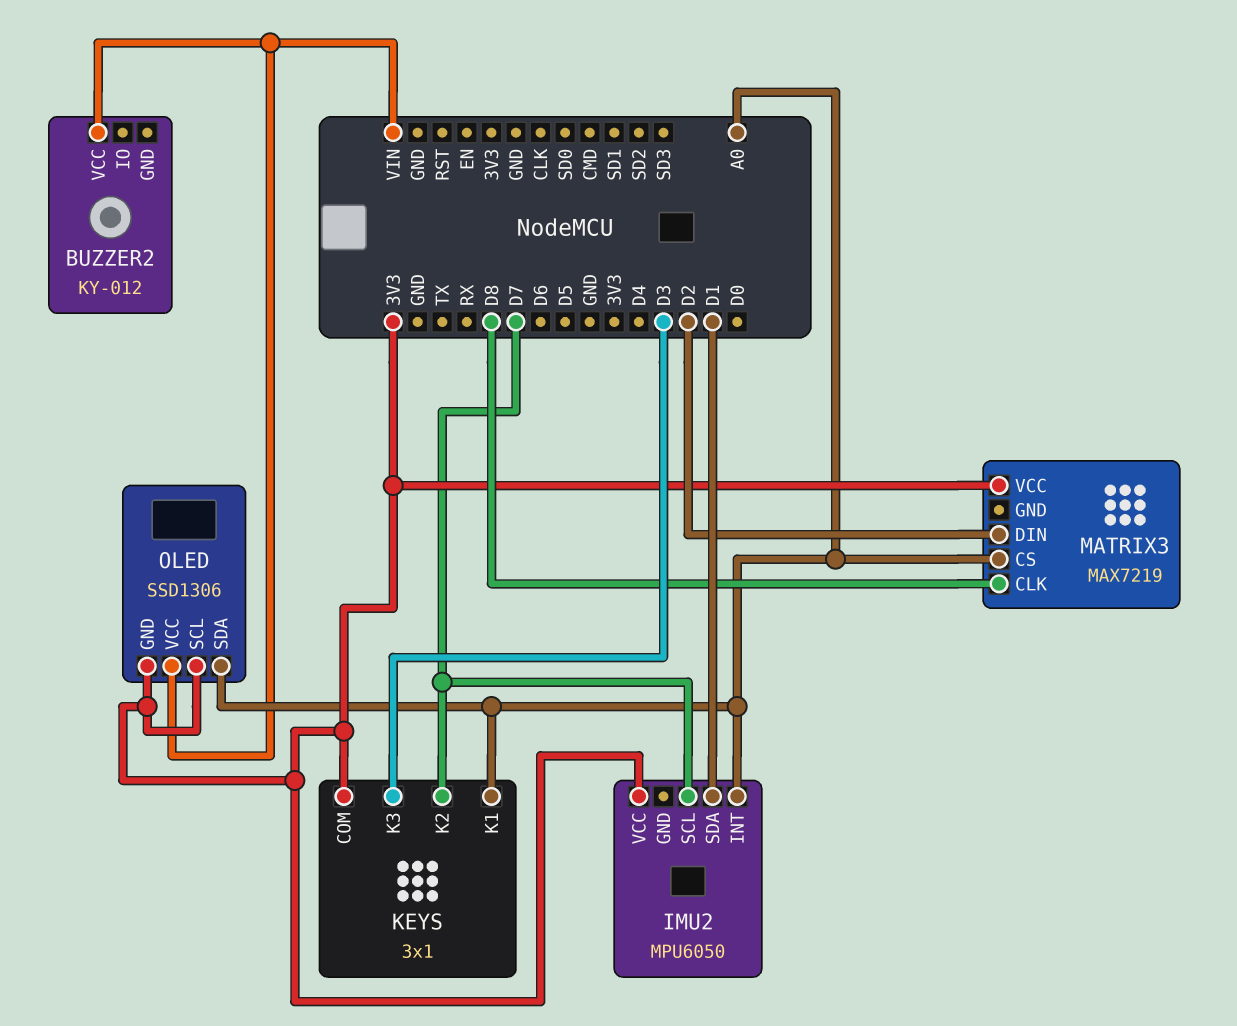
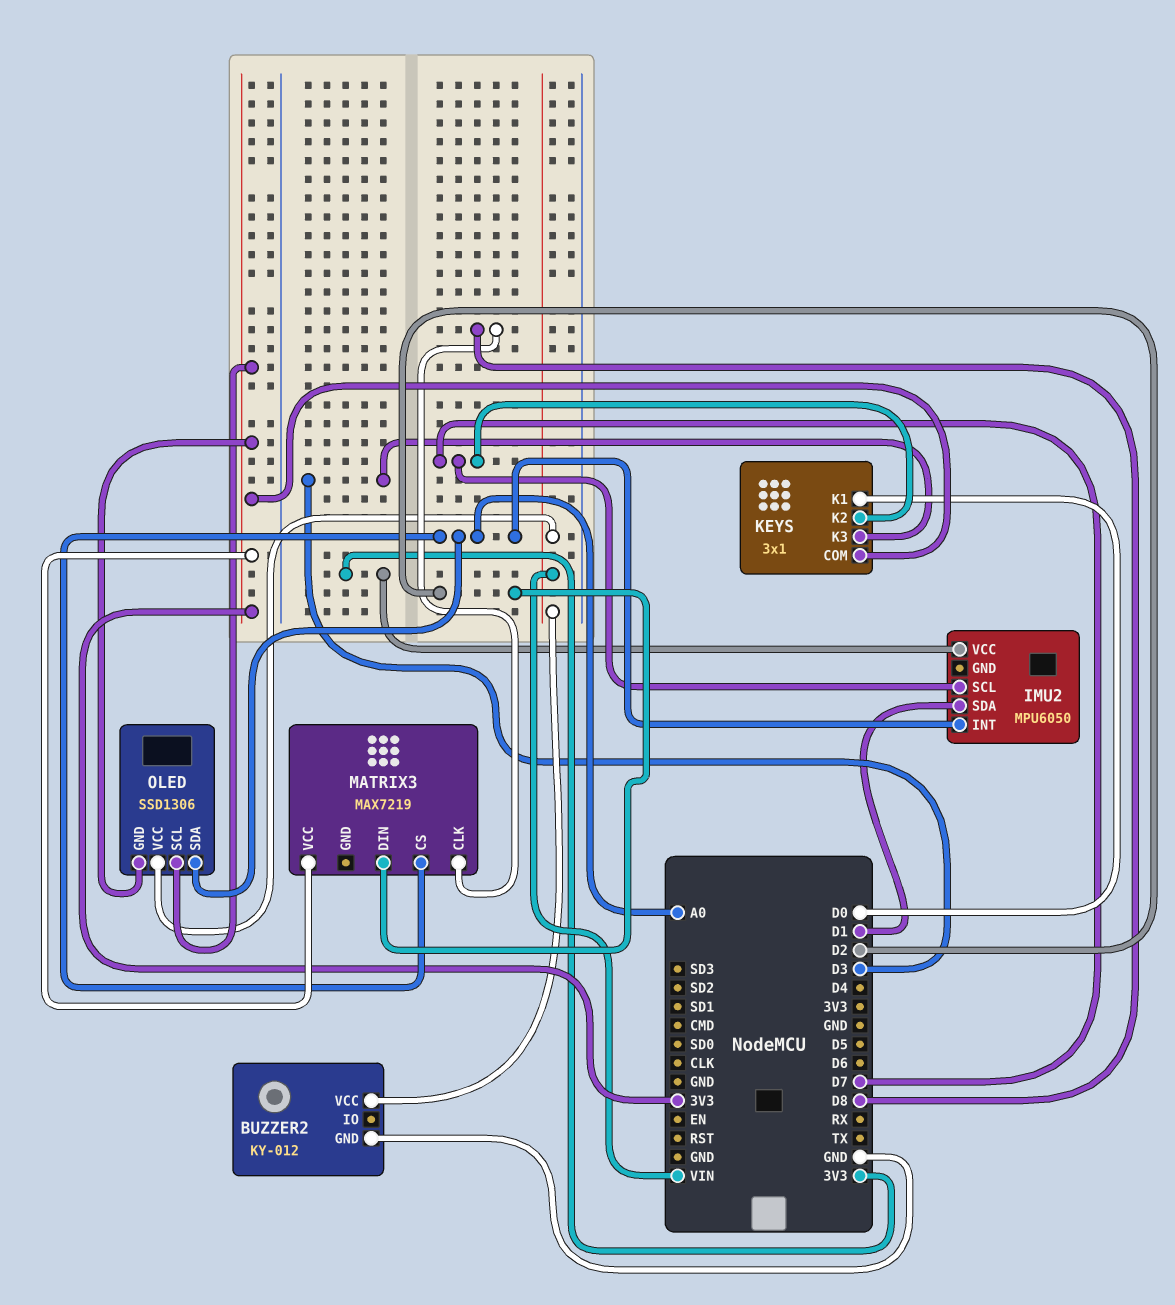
BUZZER2 pin GND: none -> GND
KEYS pin K1: A0 -> D0

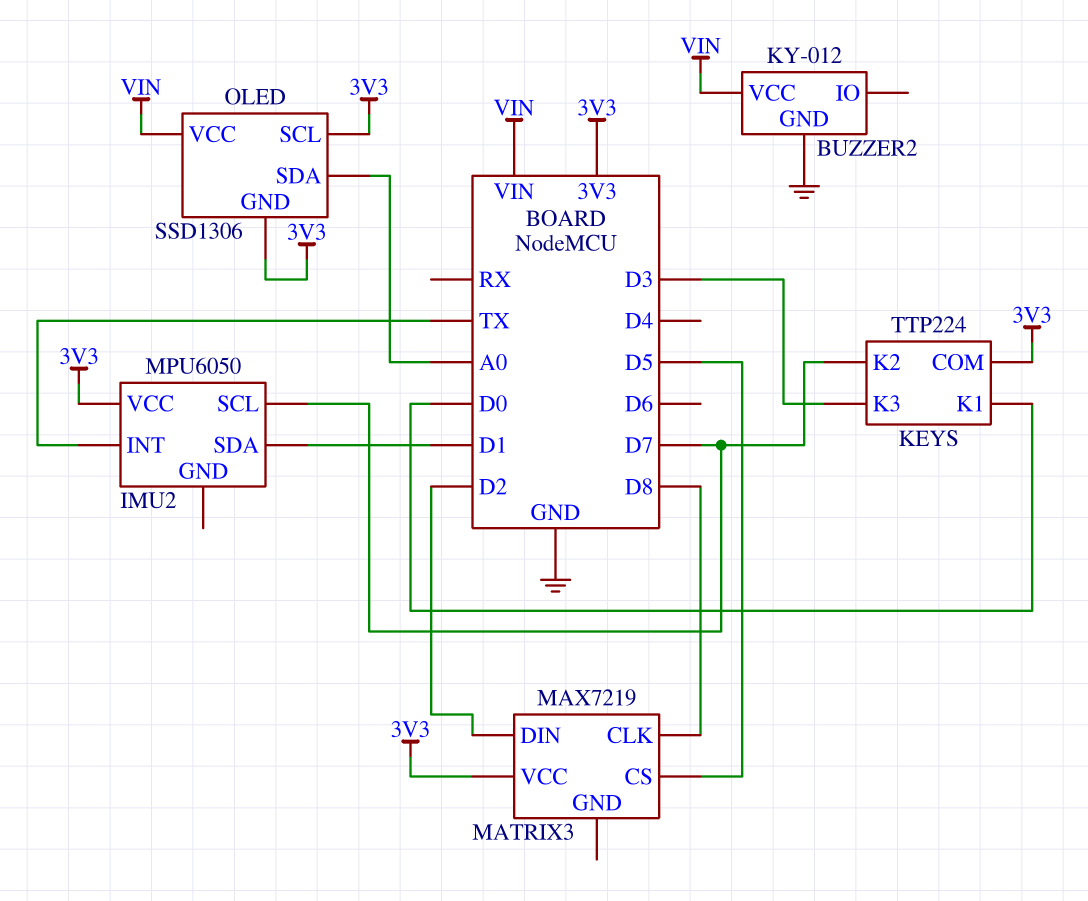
IMU2 pin INT: A0 -> TX
KEYS: 3x1 -> TTP224
MATRIX3 pin CS: A0 -> D5

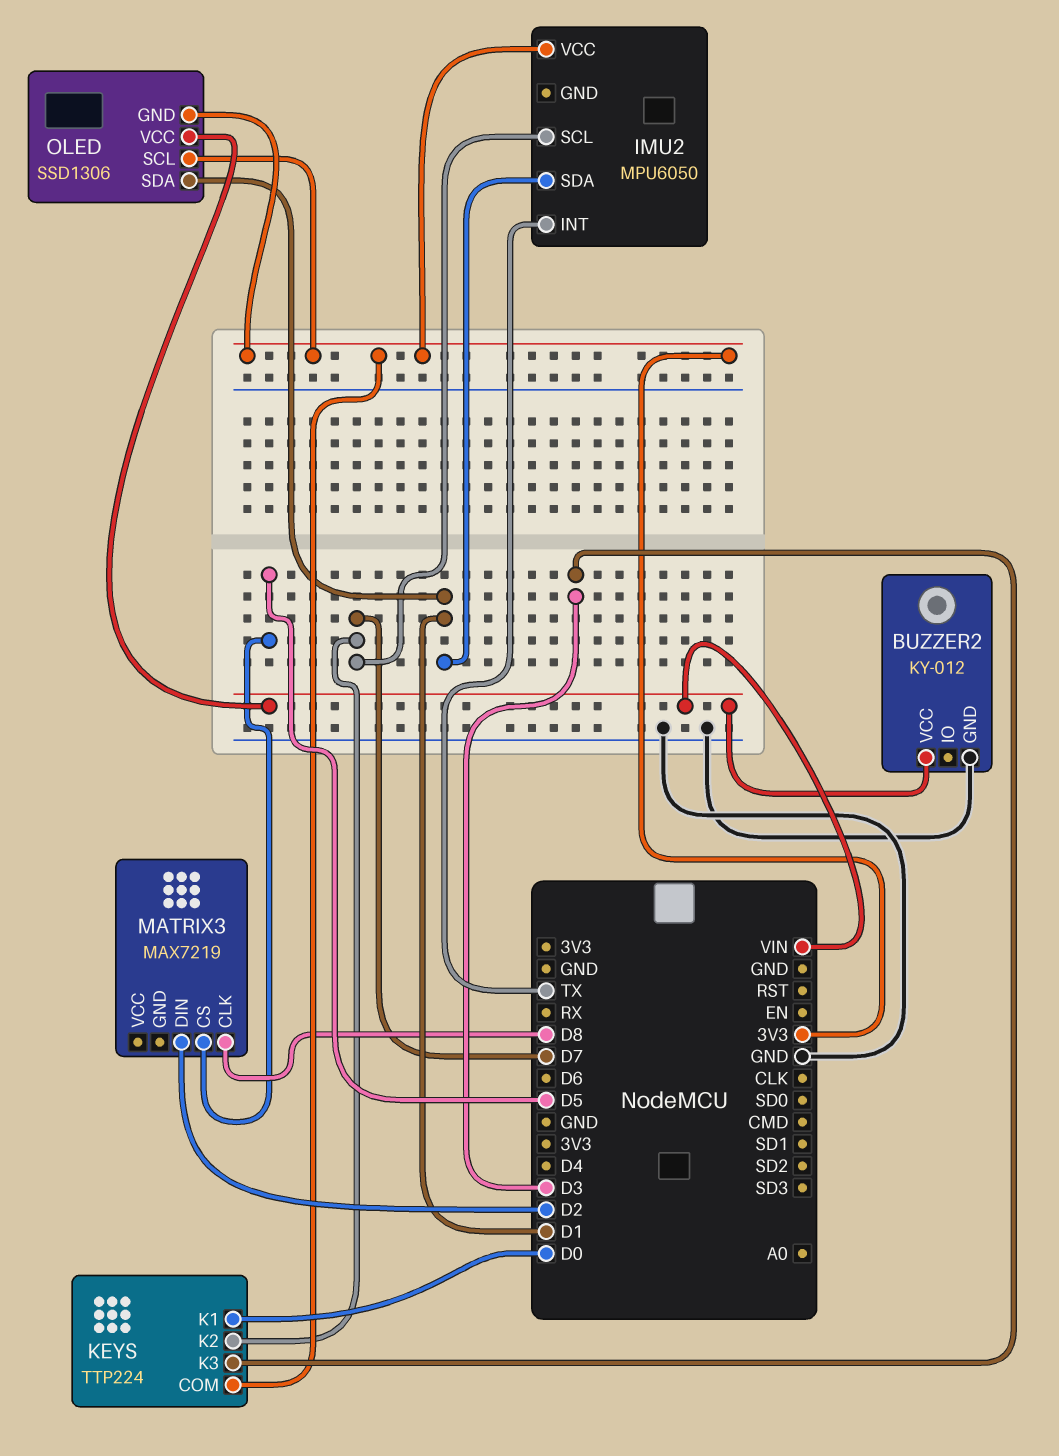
MATRIX3 pin VCC: 3V3 -> none
OLED pin SDA: A0 -> D1

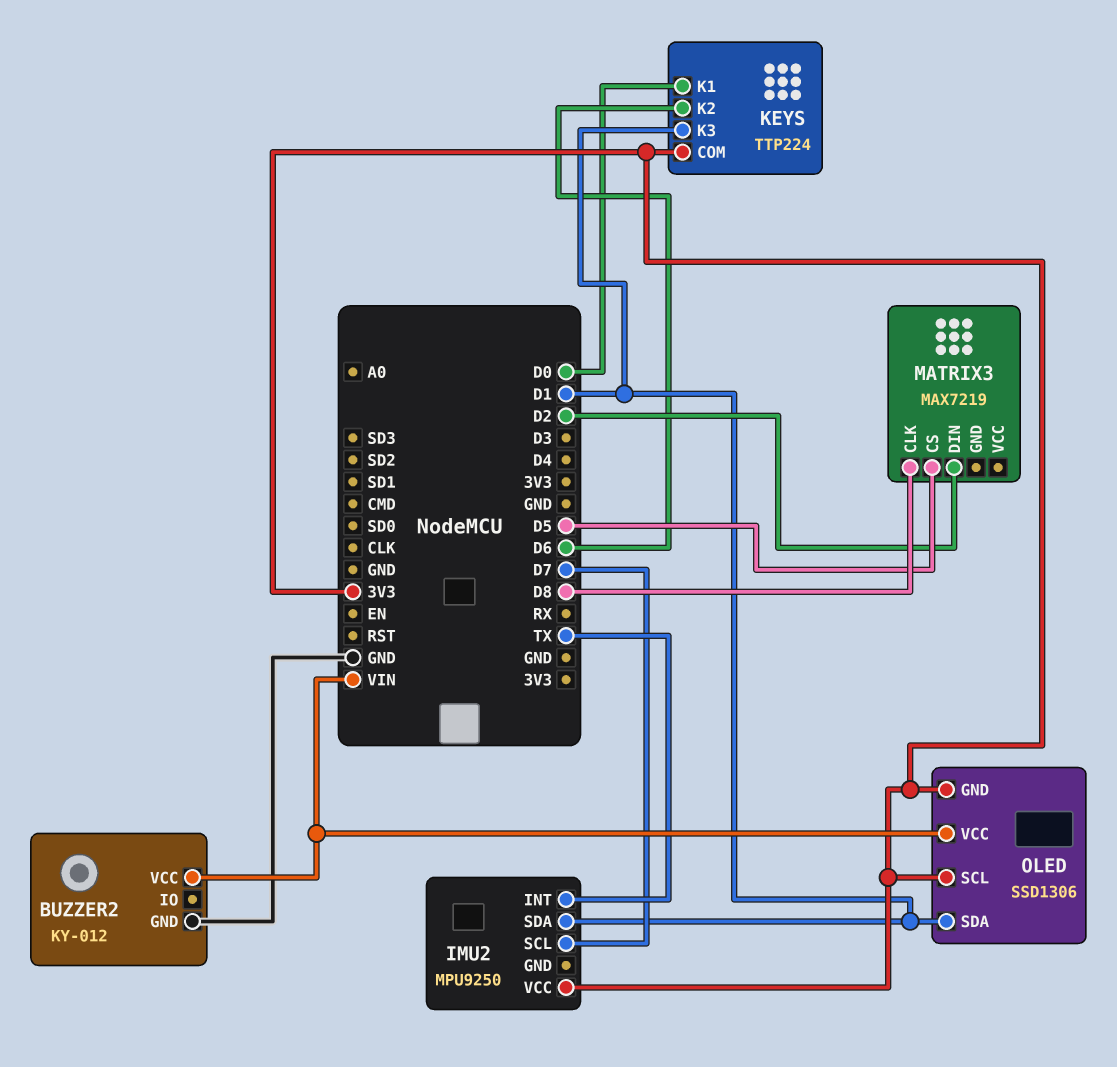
IMU2: MPU6050 -> MPU9250
KEYS pin K2: D7 -> D6
KEYS pin K3: D3 -> D1

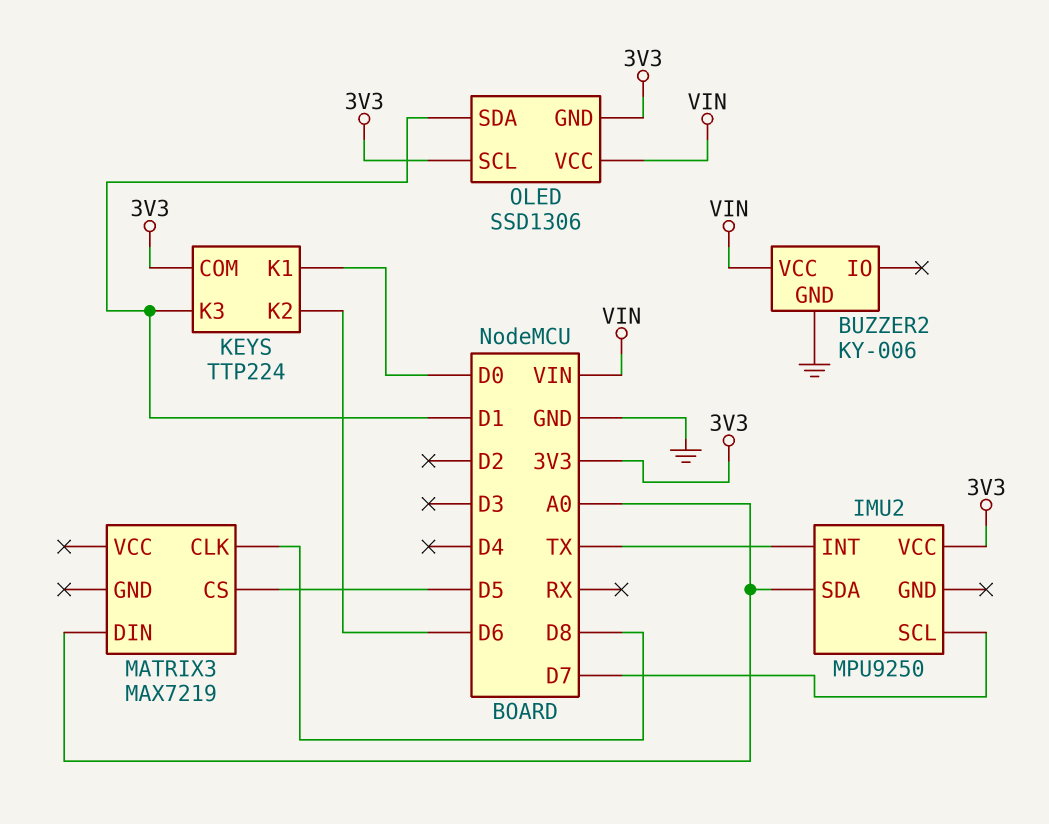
BUZZER2: KY-012 -> KY-006
IMU2 pin SDA: D1 -> A0
MATRIX3 pin DIN: D2 -> A0

